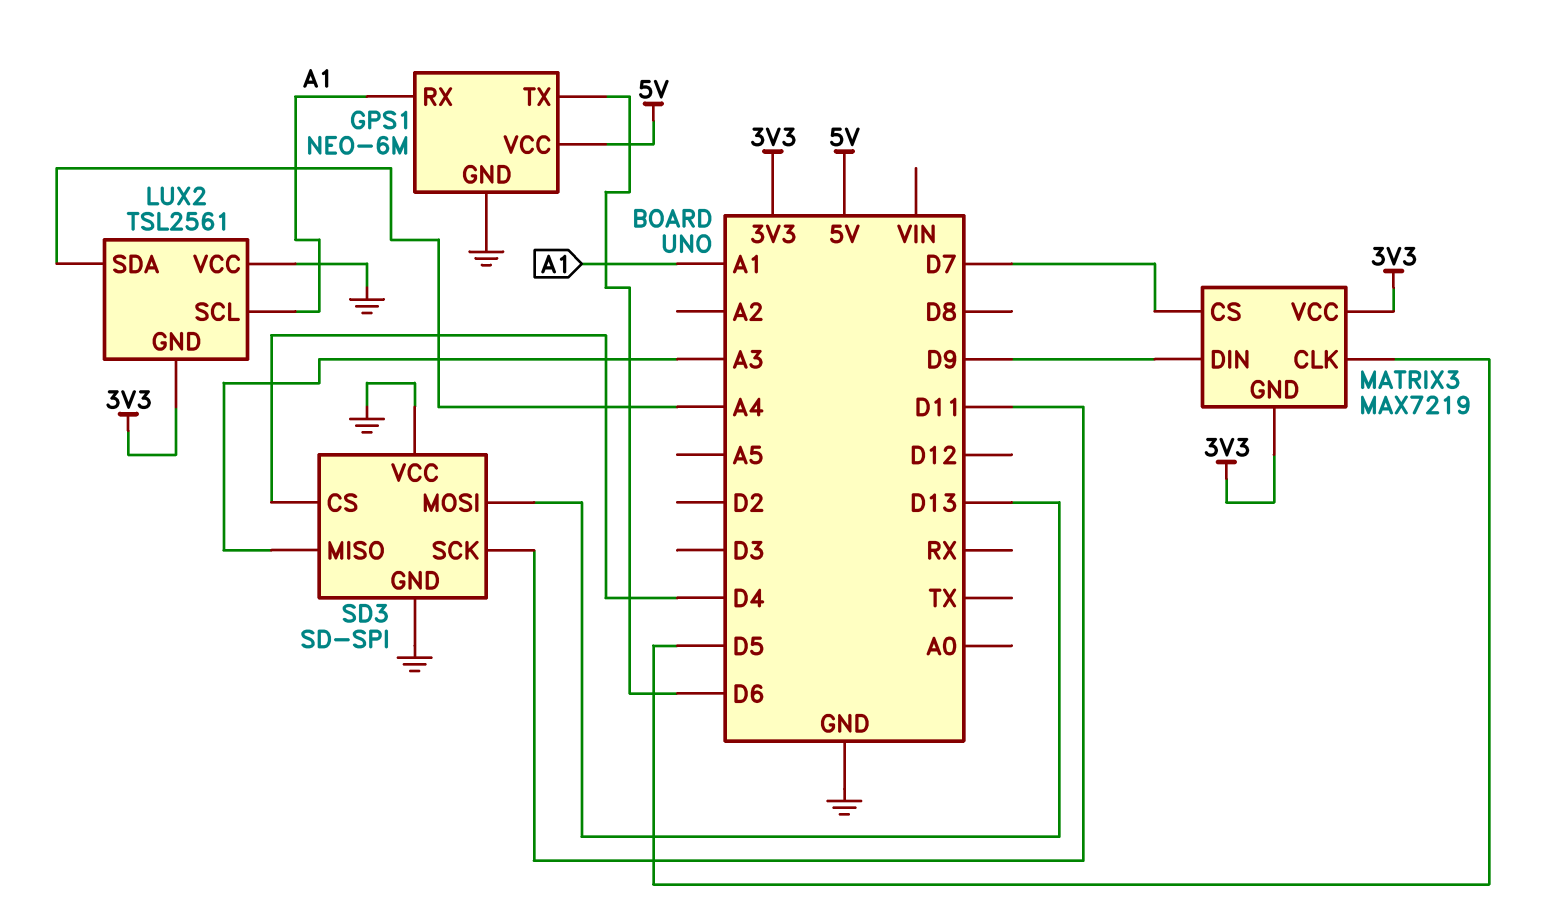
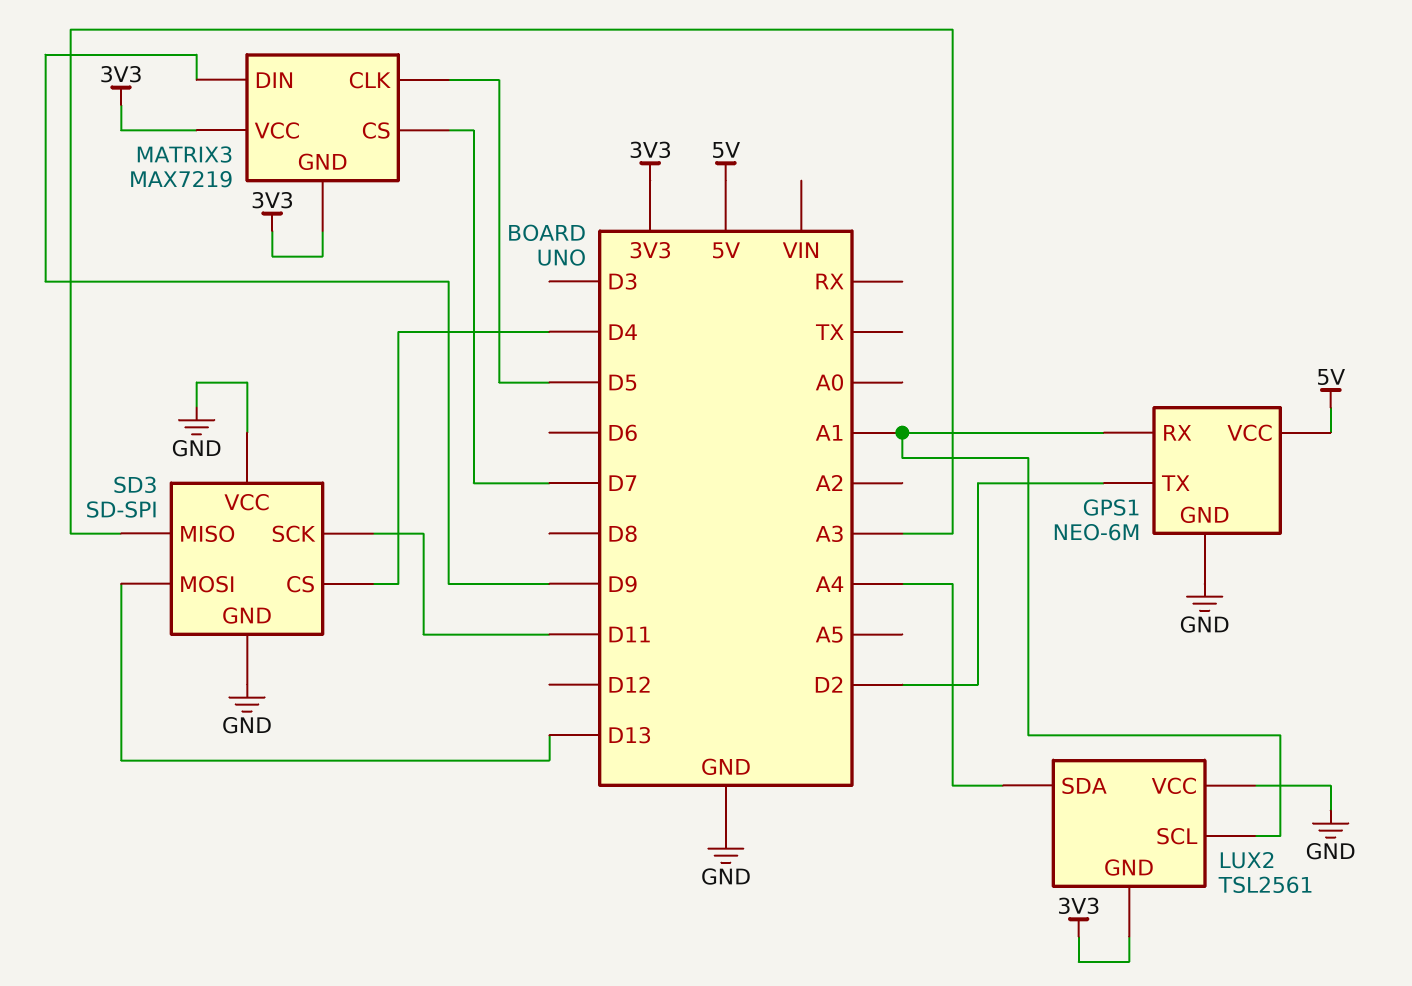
GPS1 pin TX: D6 -> D2

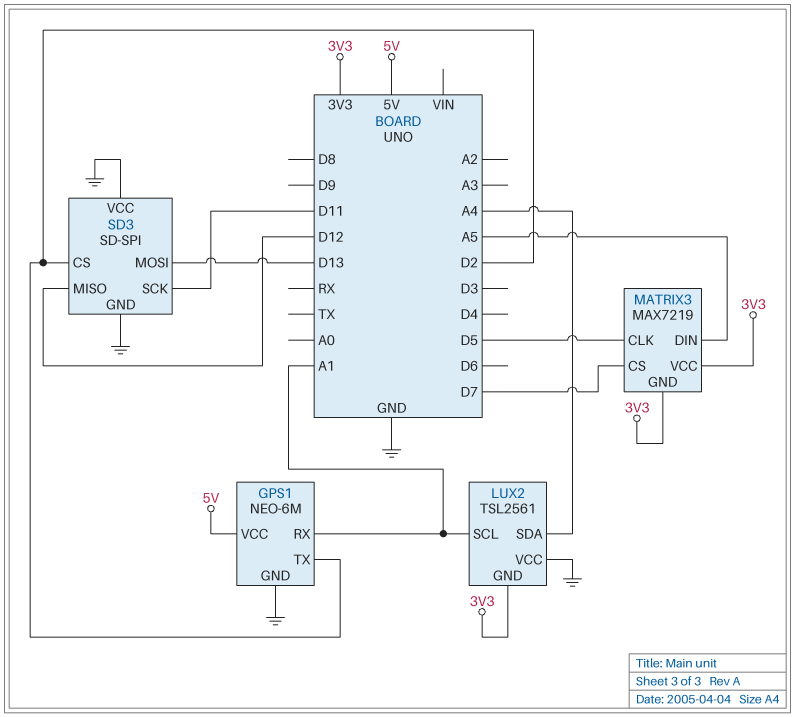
MATRIX3 pin DIN: D9 -> A5
SD3 pin CS: D4 -> D2
SD3 pin MISO: A3 -> D12

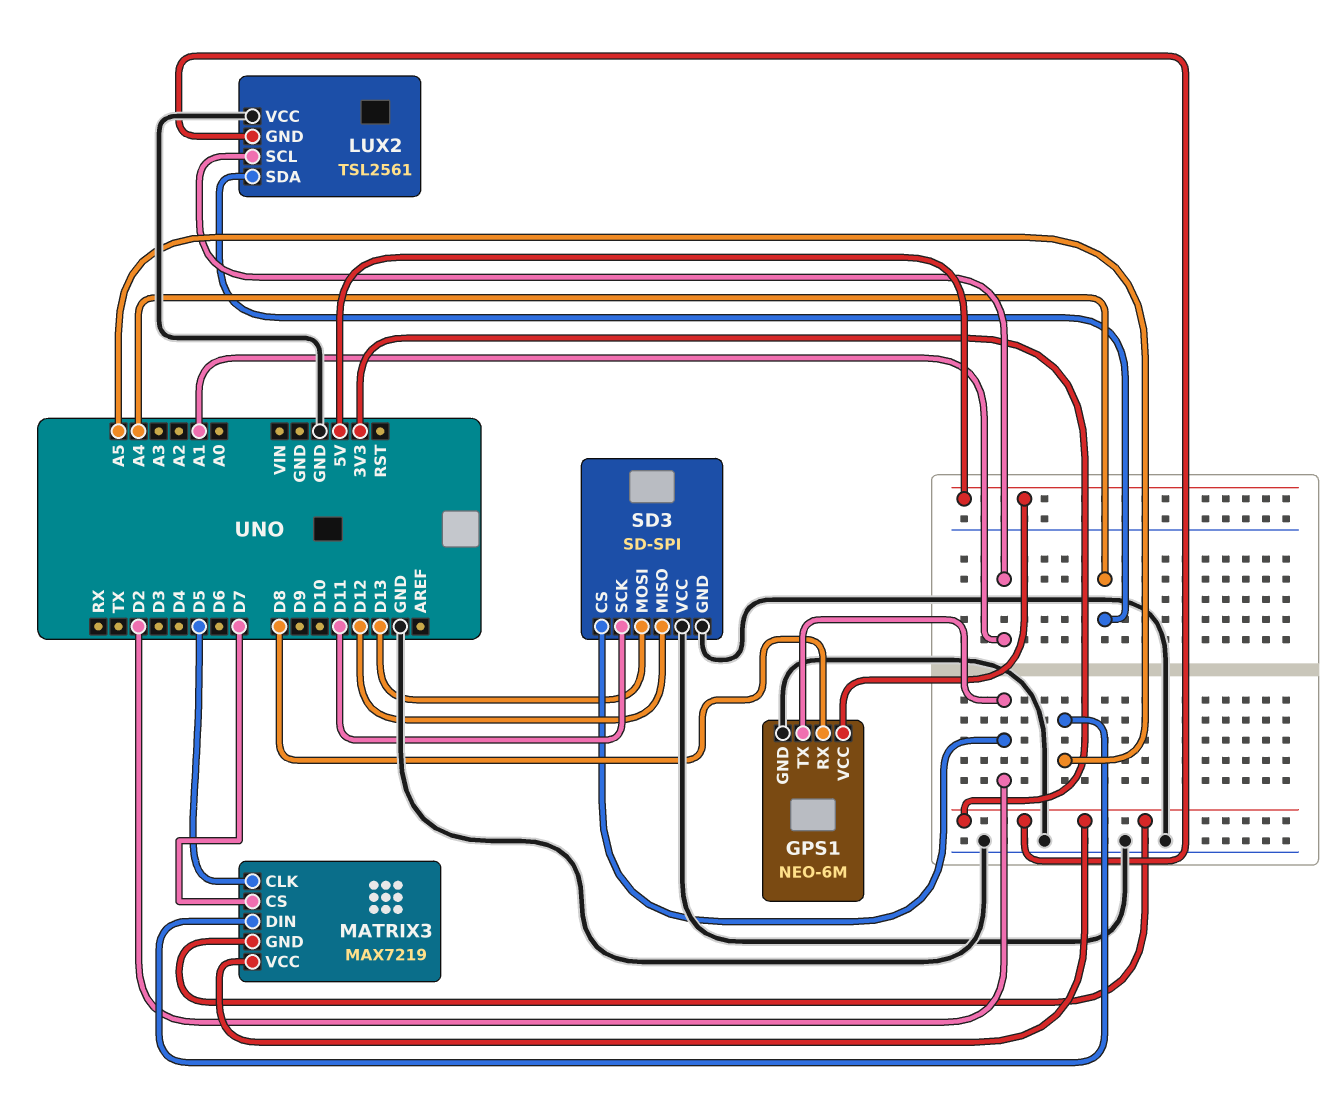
GPS1 pin RX: A1 -> D8

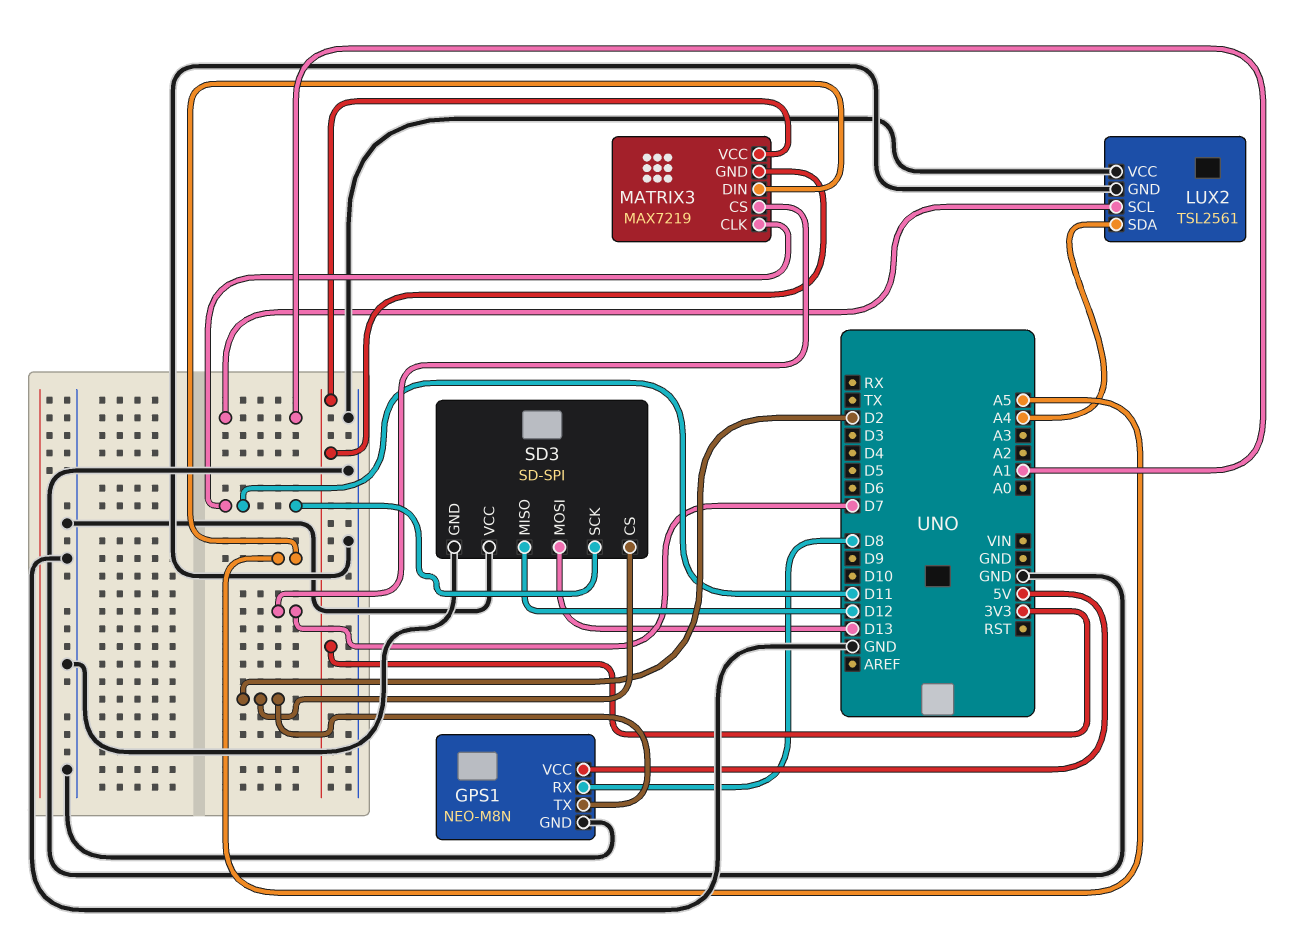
GPS1: NEO-6M -> NEO-M8N
LUX2 pin GND: 3V3 -> GND
MATRIX3 pin CLK: D5 -> D11

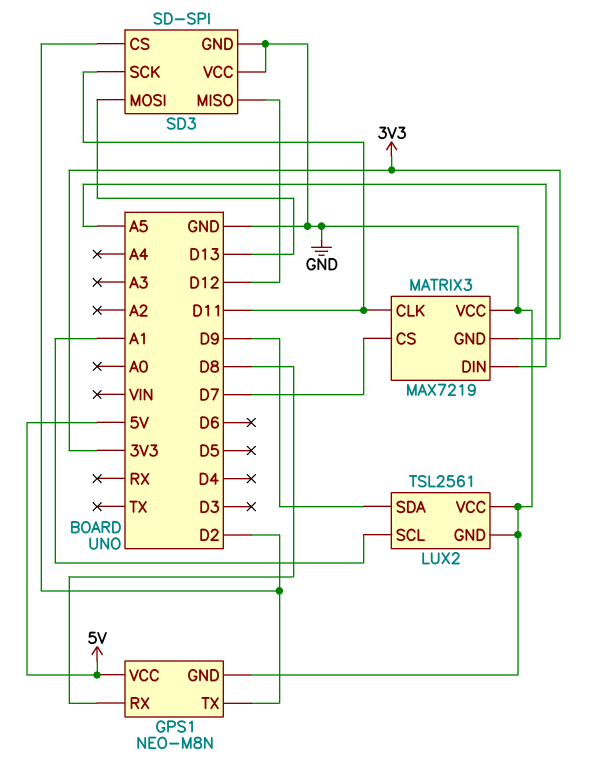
LUX2 pin SDA: A4 -> D9
MATRIX3 pin VCC: 3V3 -> GND

